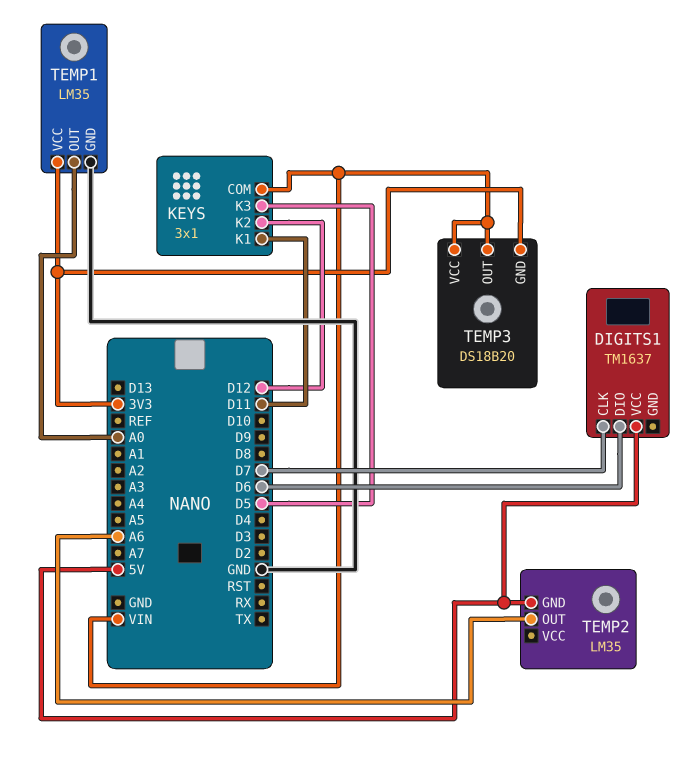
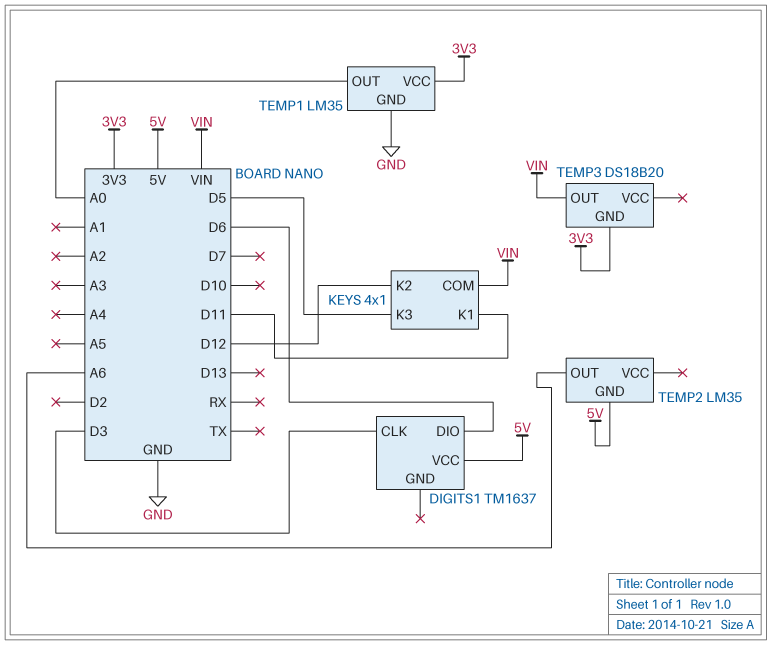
DIGITS1 pin CLK: D7 -> D3
KEYS: 3x1 -> 4x1
TEMP3 pin VCC: VIN -> none

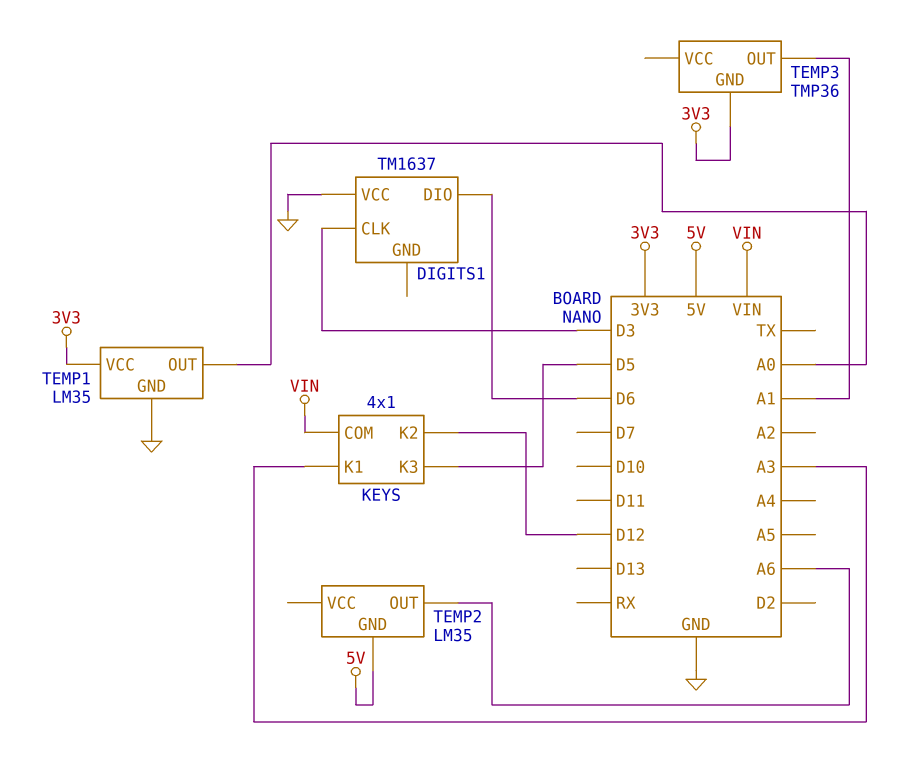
DIGITS1 pin VCC: 5V -> GND
KEYS pin K1: D11 -> A3
TEMP3: DS18B20 -> TMP36
TEMP3 pin OUT: VIN -> A1

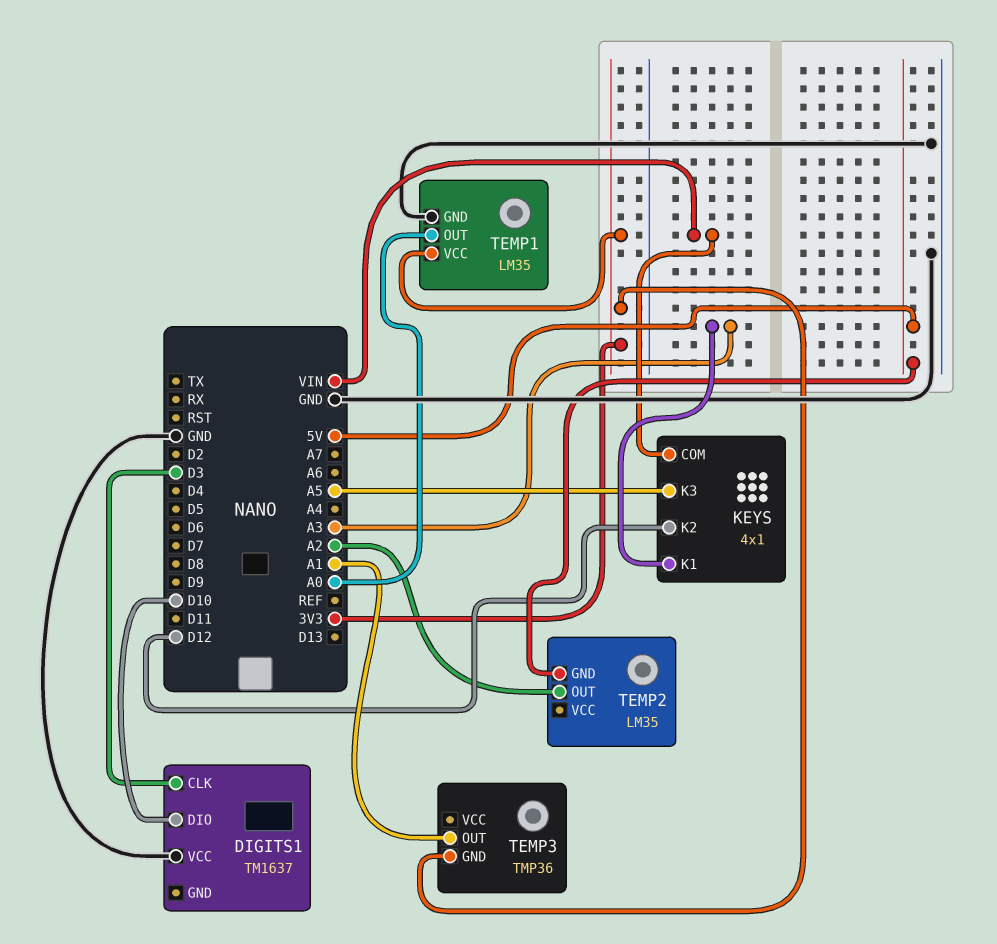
DIGITS1 pin DIO: D6 -> D10
KEYS pin K3: D5 -> A5
TEMP2 pin OUT: A6 -> A2

